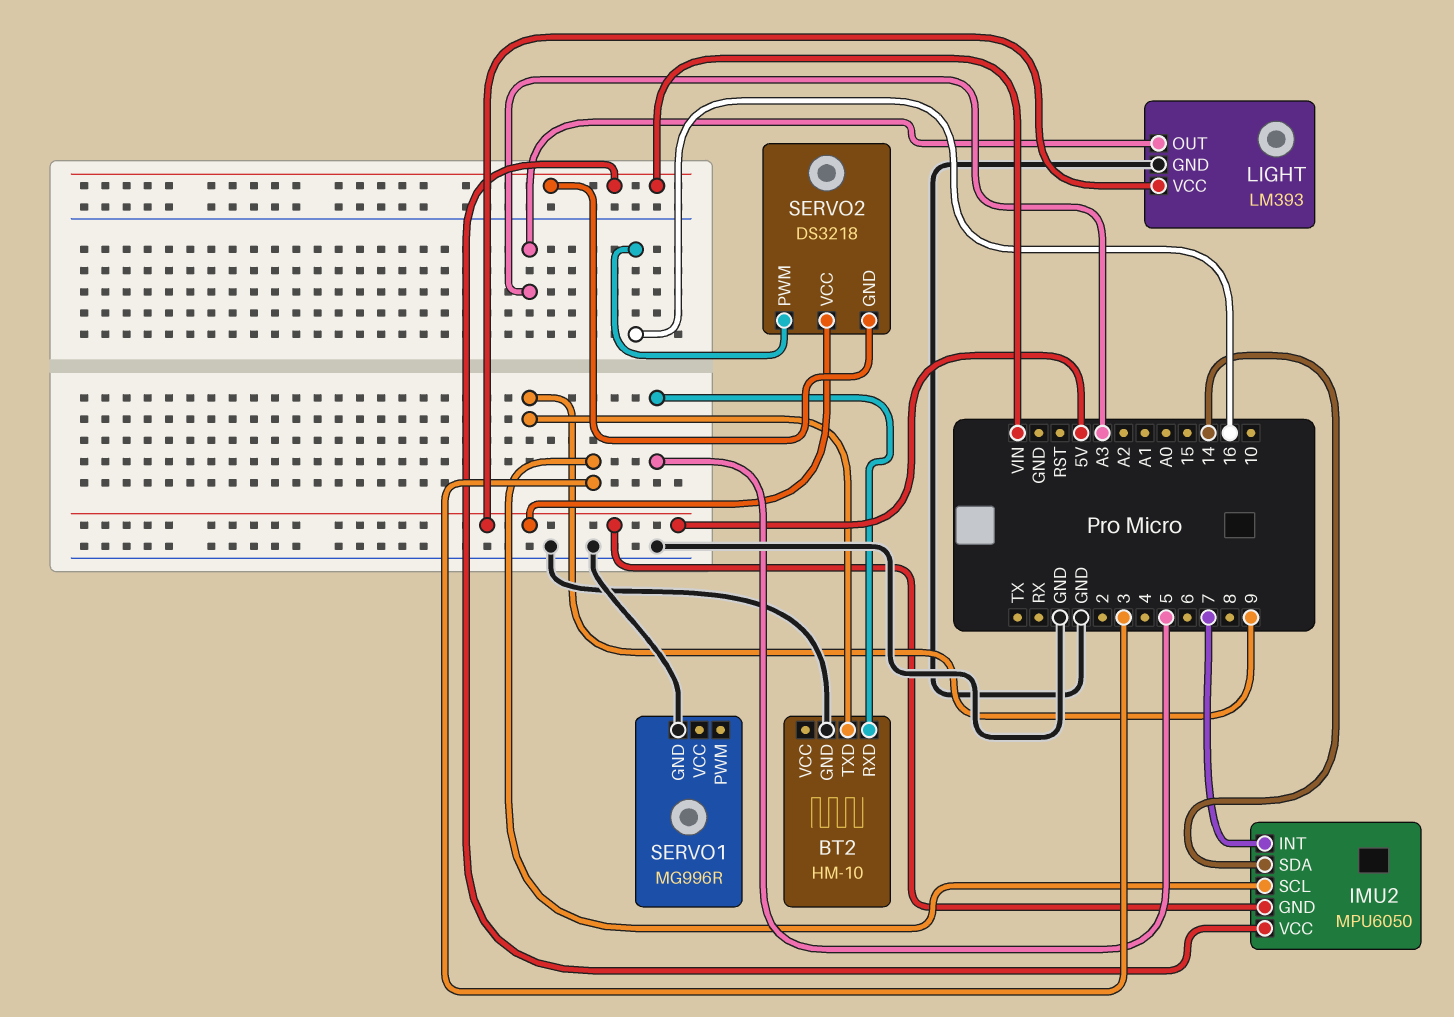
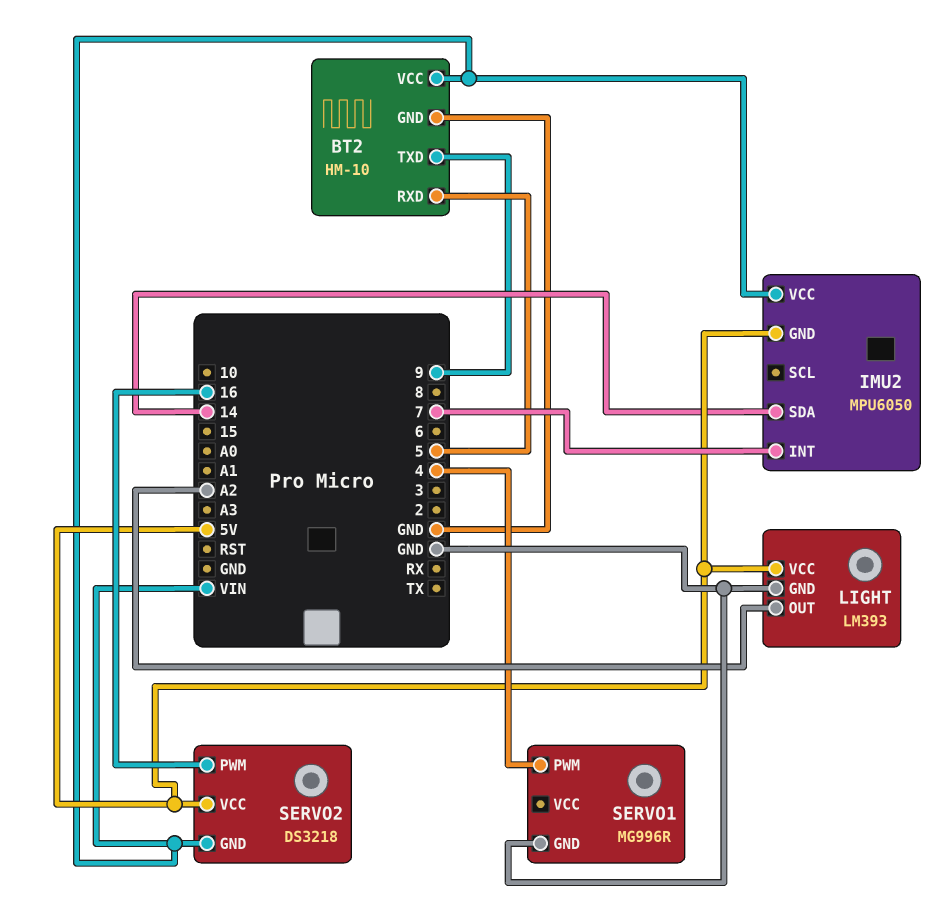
BT2 pin VCC: none -> VIN
IMU2 pin SCL: 3 -> none
LIGHT pin OUT: A3 -> A2
SERVO1 pin PWM: none -> 4

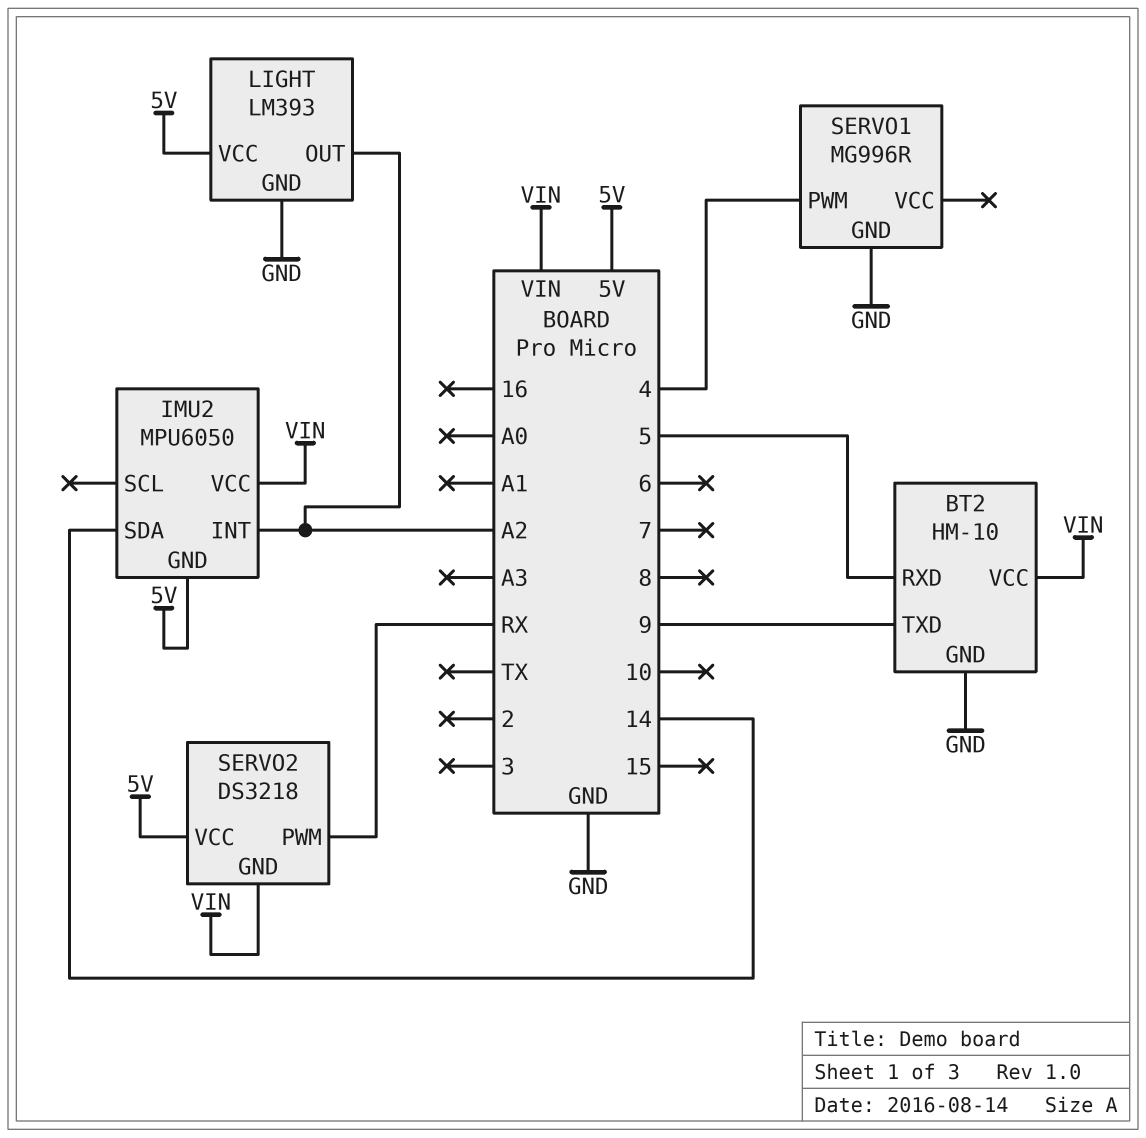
IMU2 pin INT: 7 -> A2
SERVO2 pin PWM: 16 -> RX

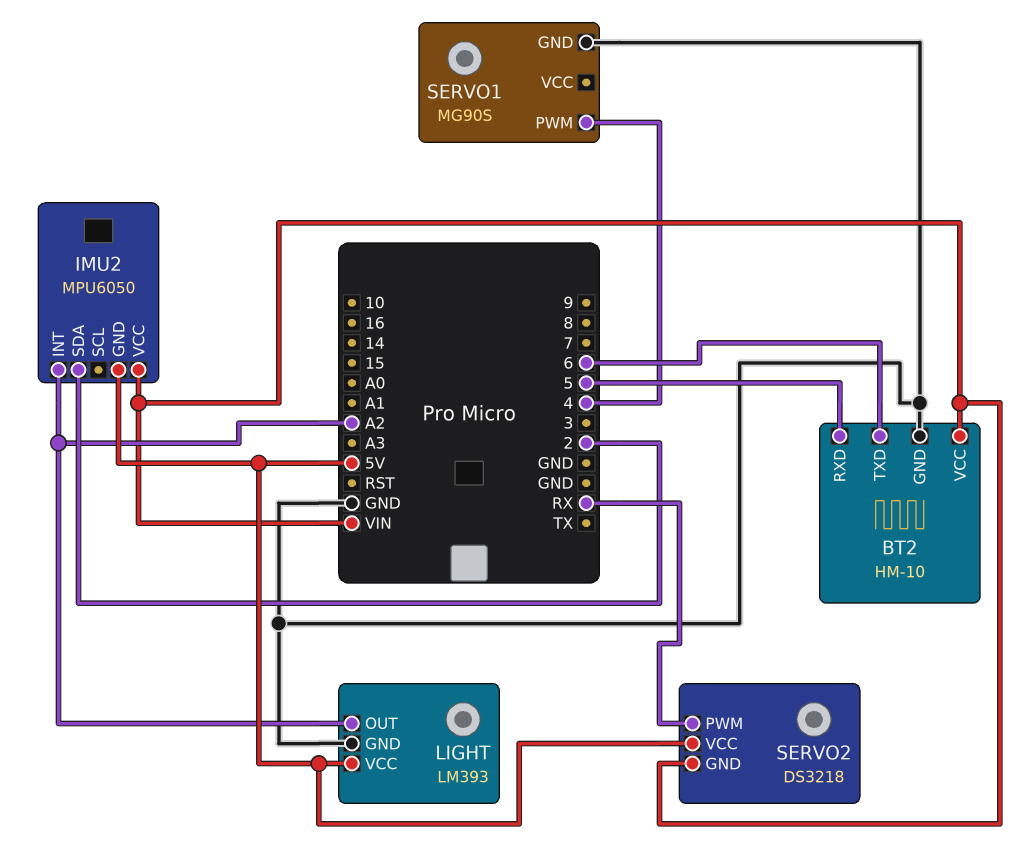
BT2 pin TXD: 9 -> 6
IMU2 pin SDA: 14 -> 2
SERVO1: MG996R -> MG90S

